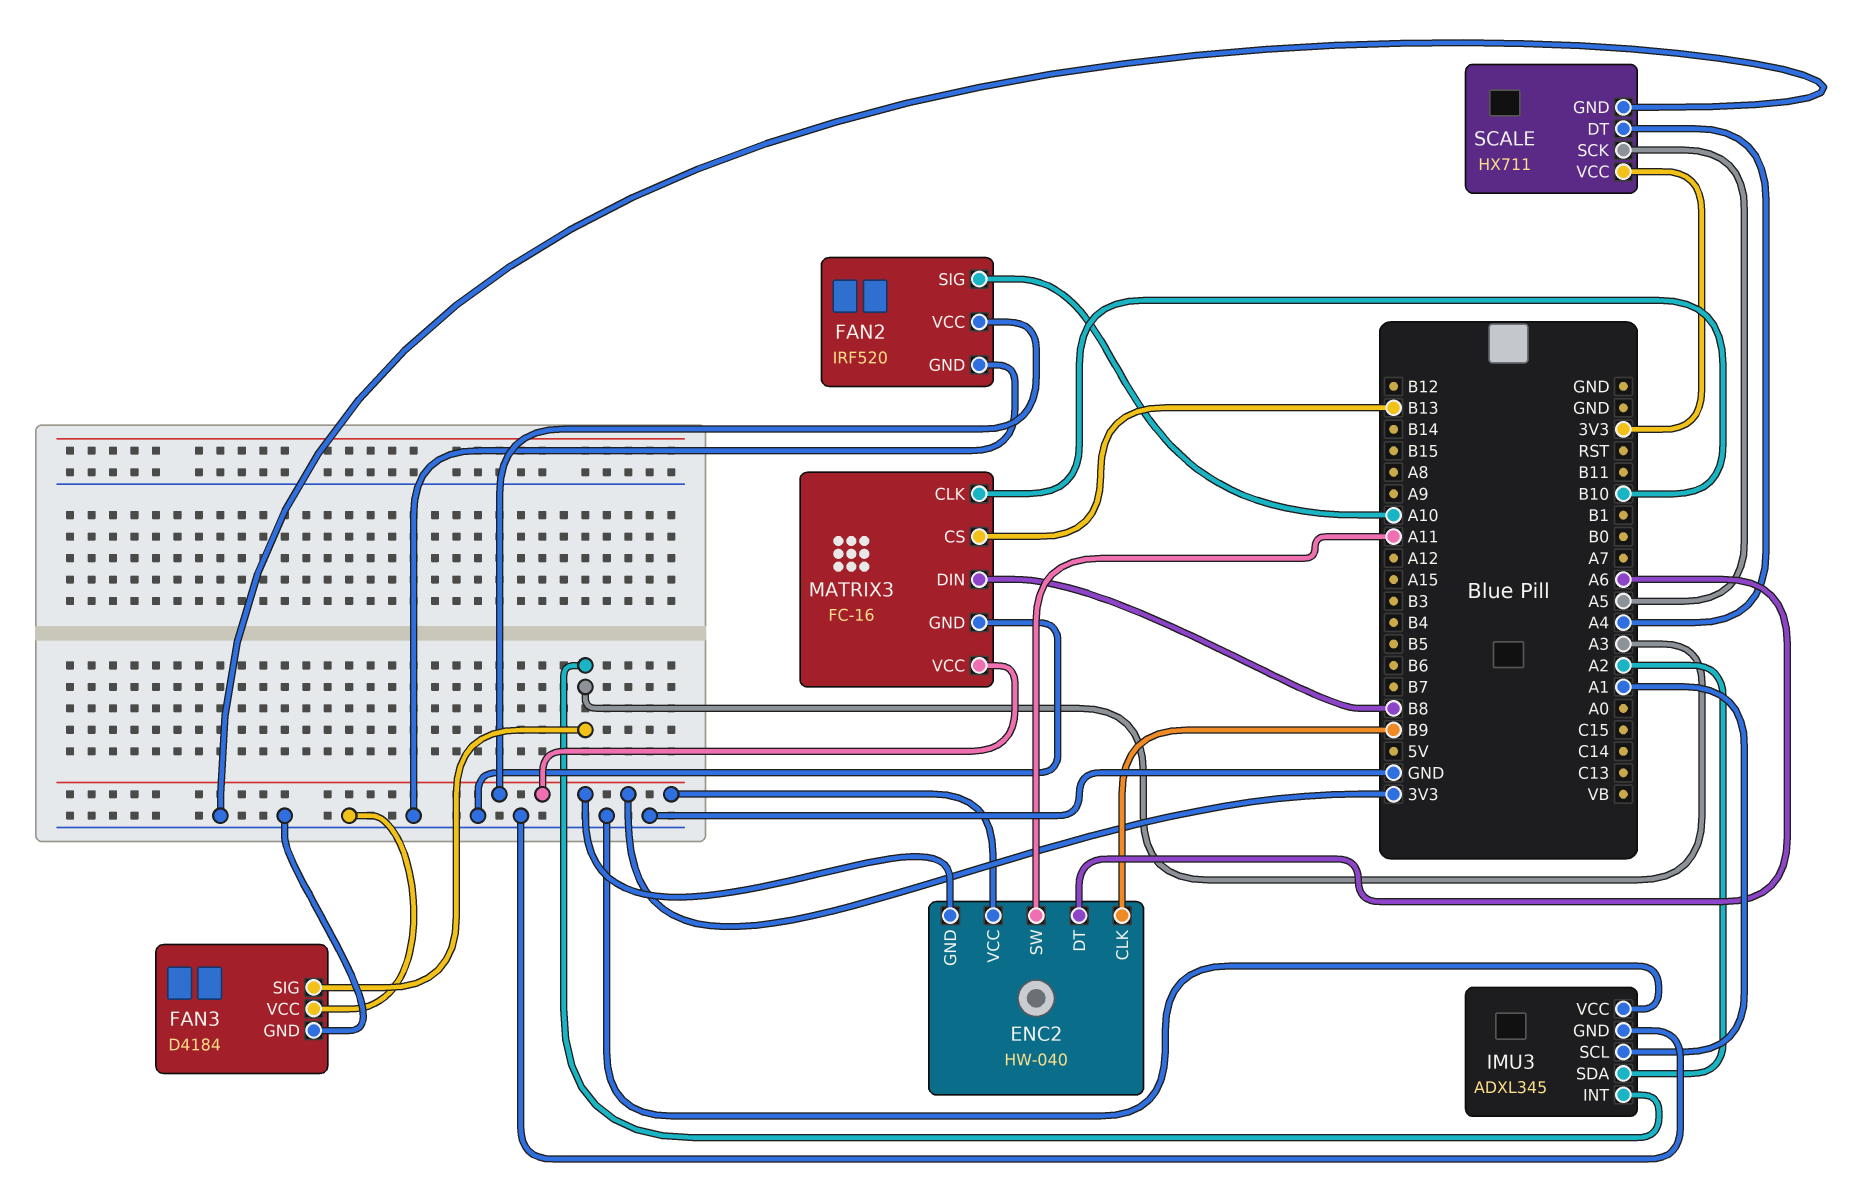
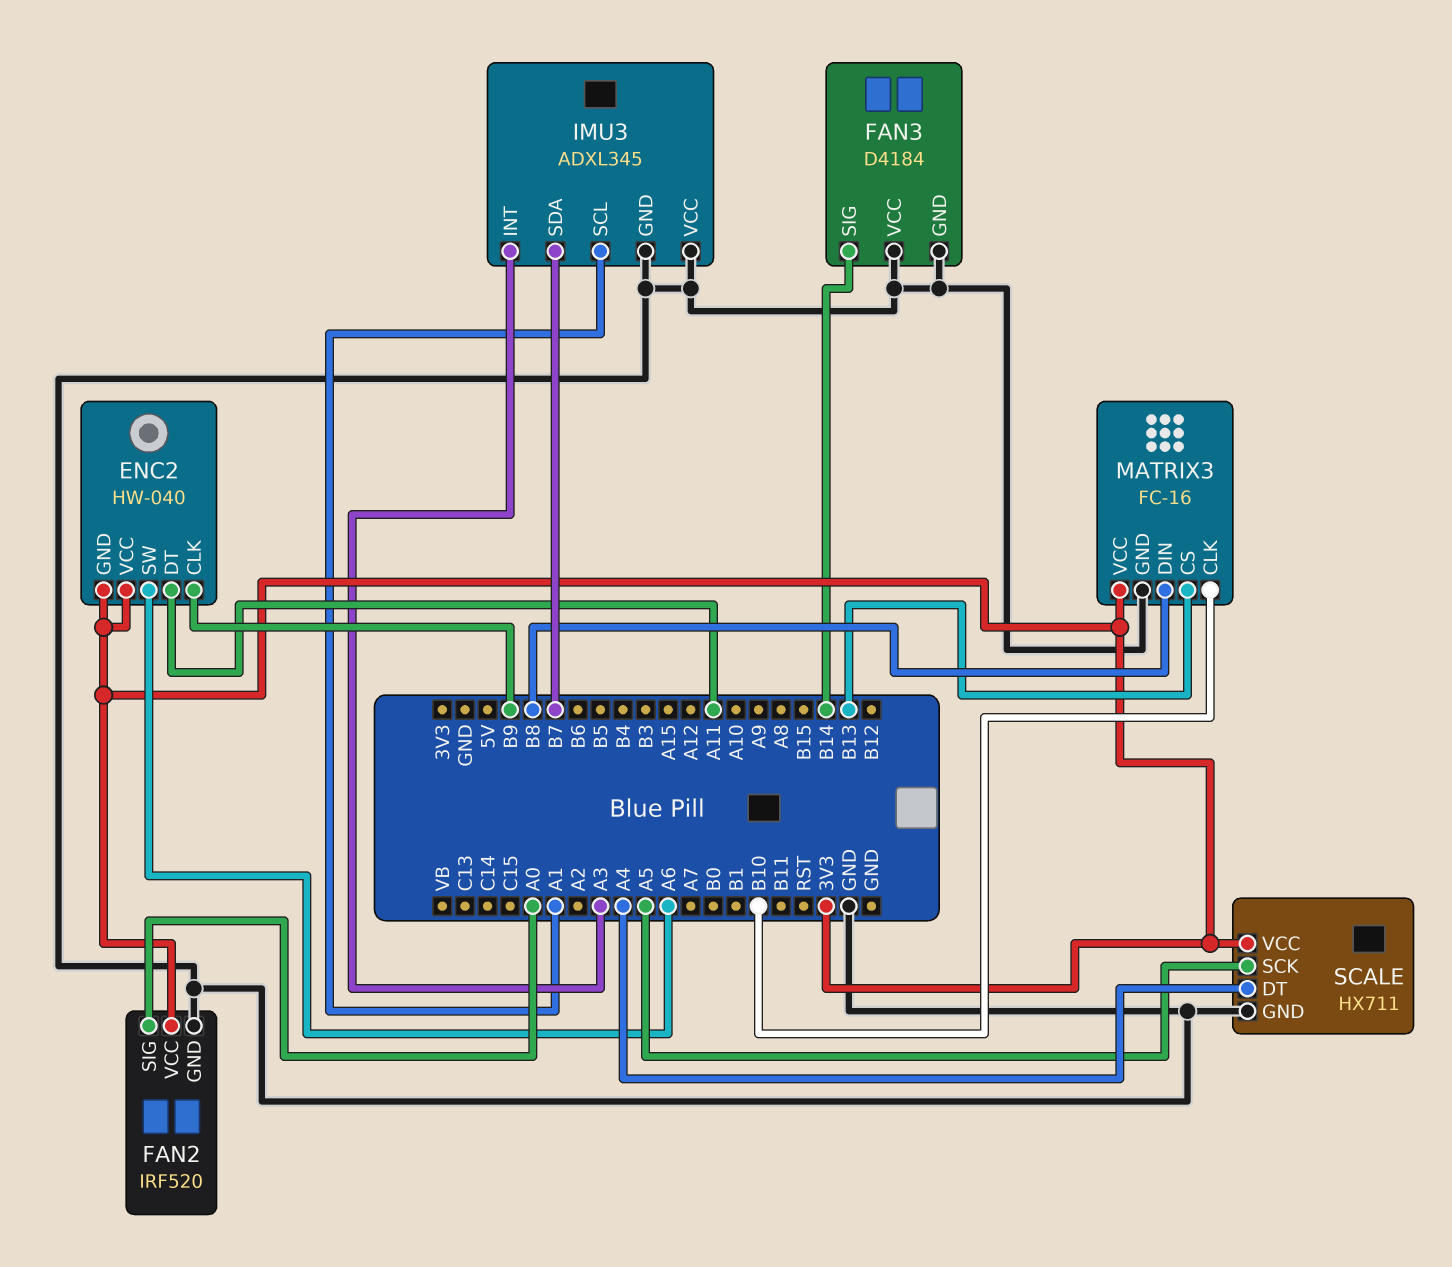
ENC2 pin DT: A6 -> A11
ENC2 pin SW: A11 -> A6
FAN2 pin SIG: A10 -> A0
FAN3 pin SIG: A3 -> B14
IMU3 pin SDA: A2 -> B7

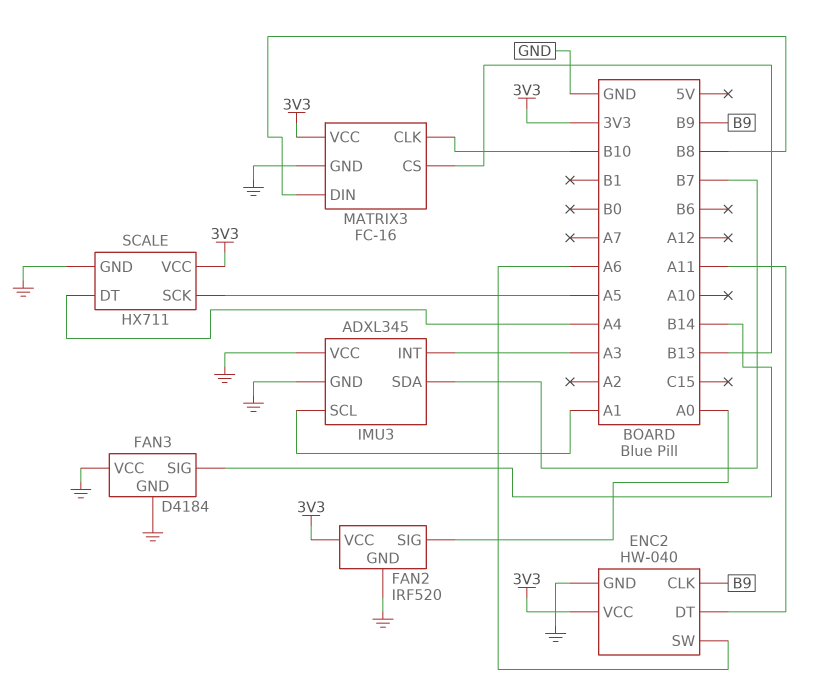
ENC2 pin GND: 3V3 -> GND

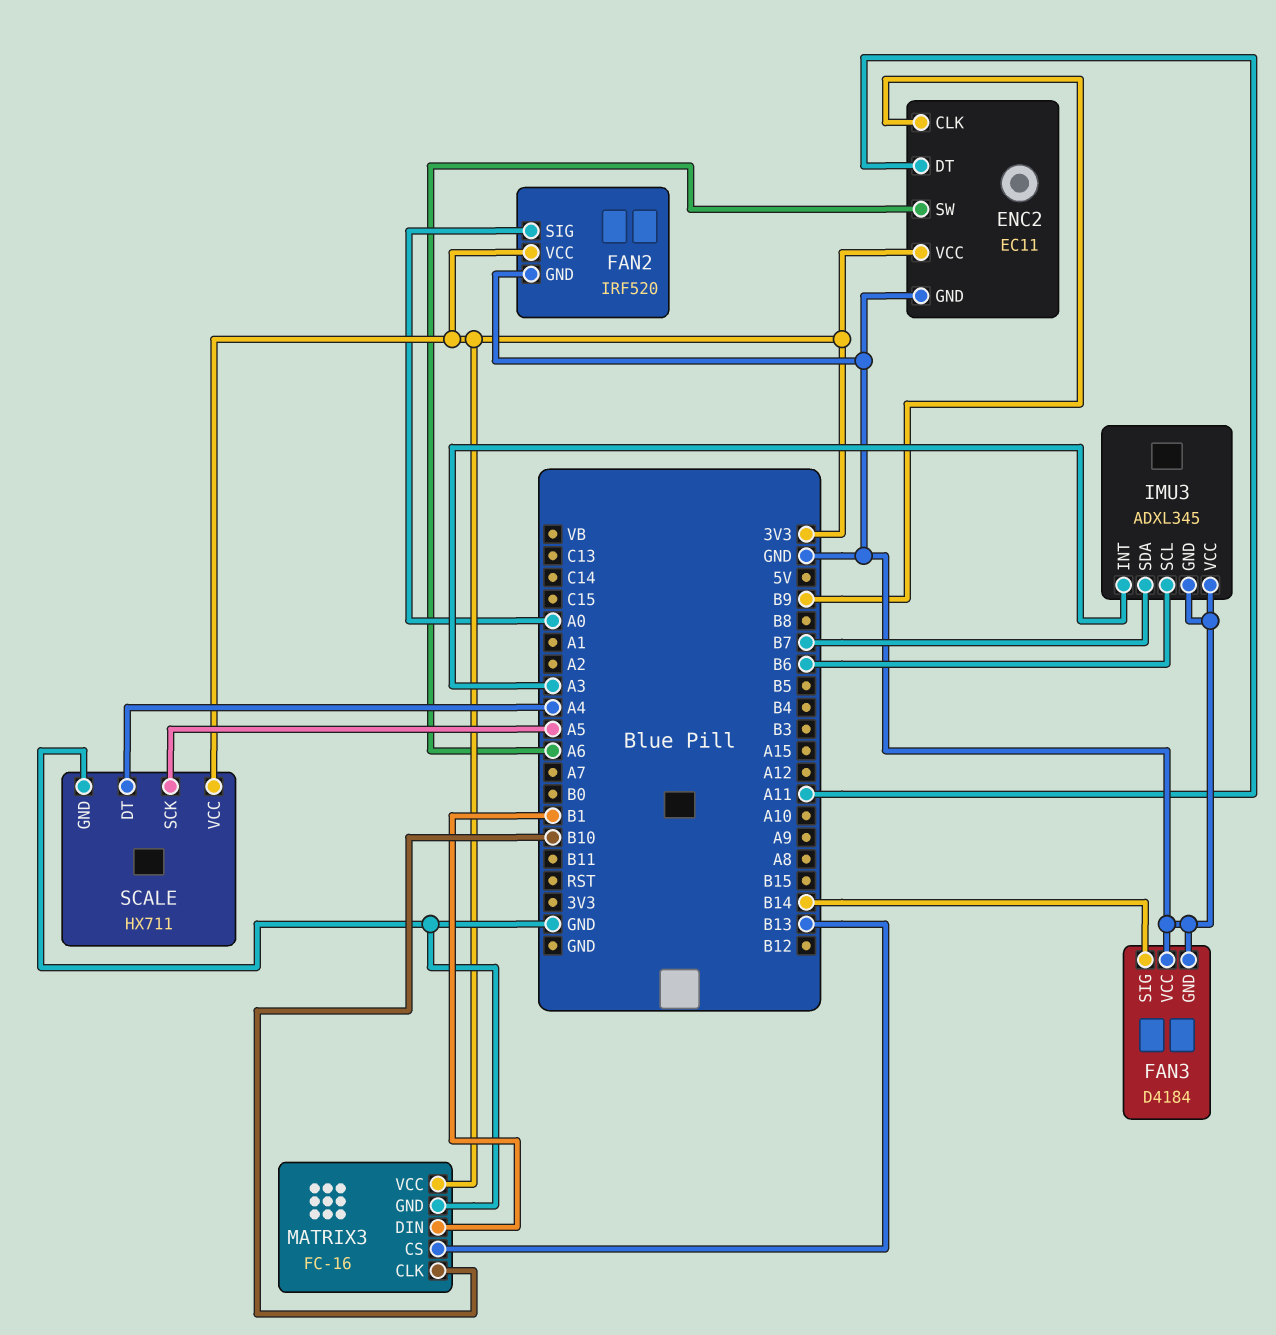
ENC2: HW-040 -> EC11
IMU3 pin SCL: A1 -> B6
MATRIX3 pin DIN: B8 -> B1

